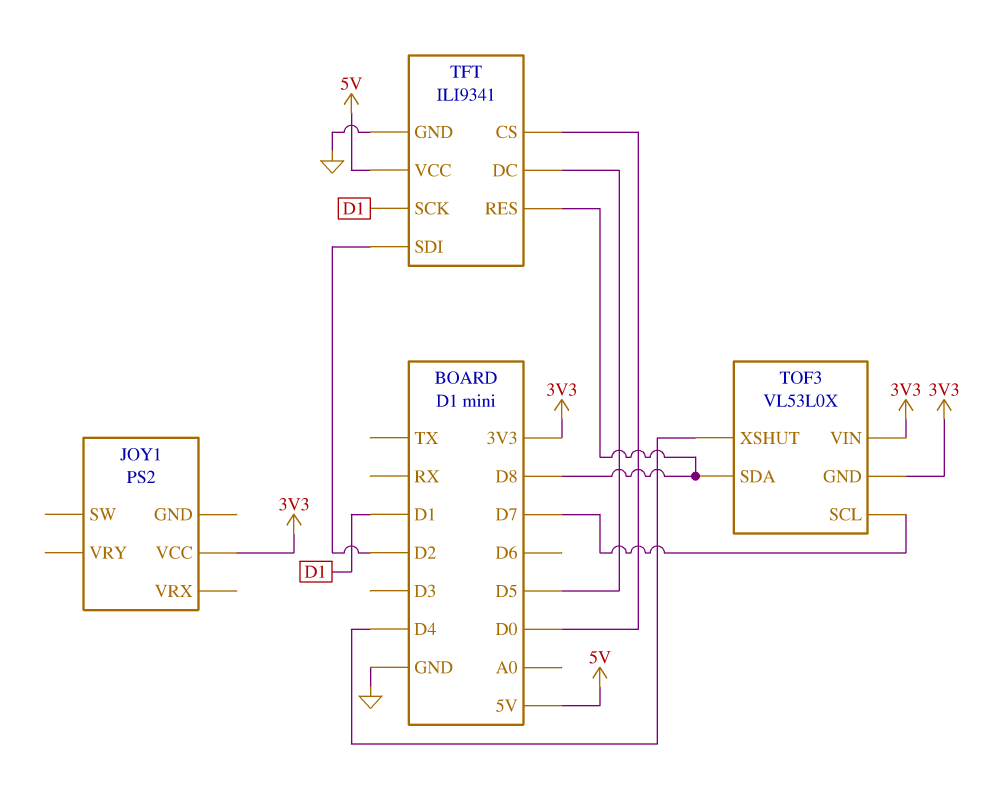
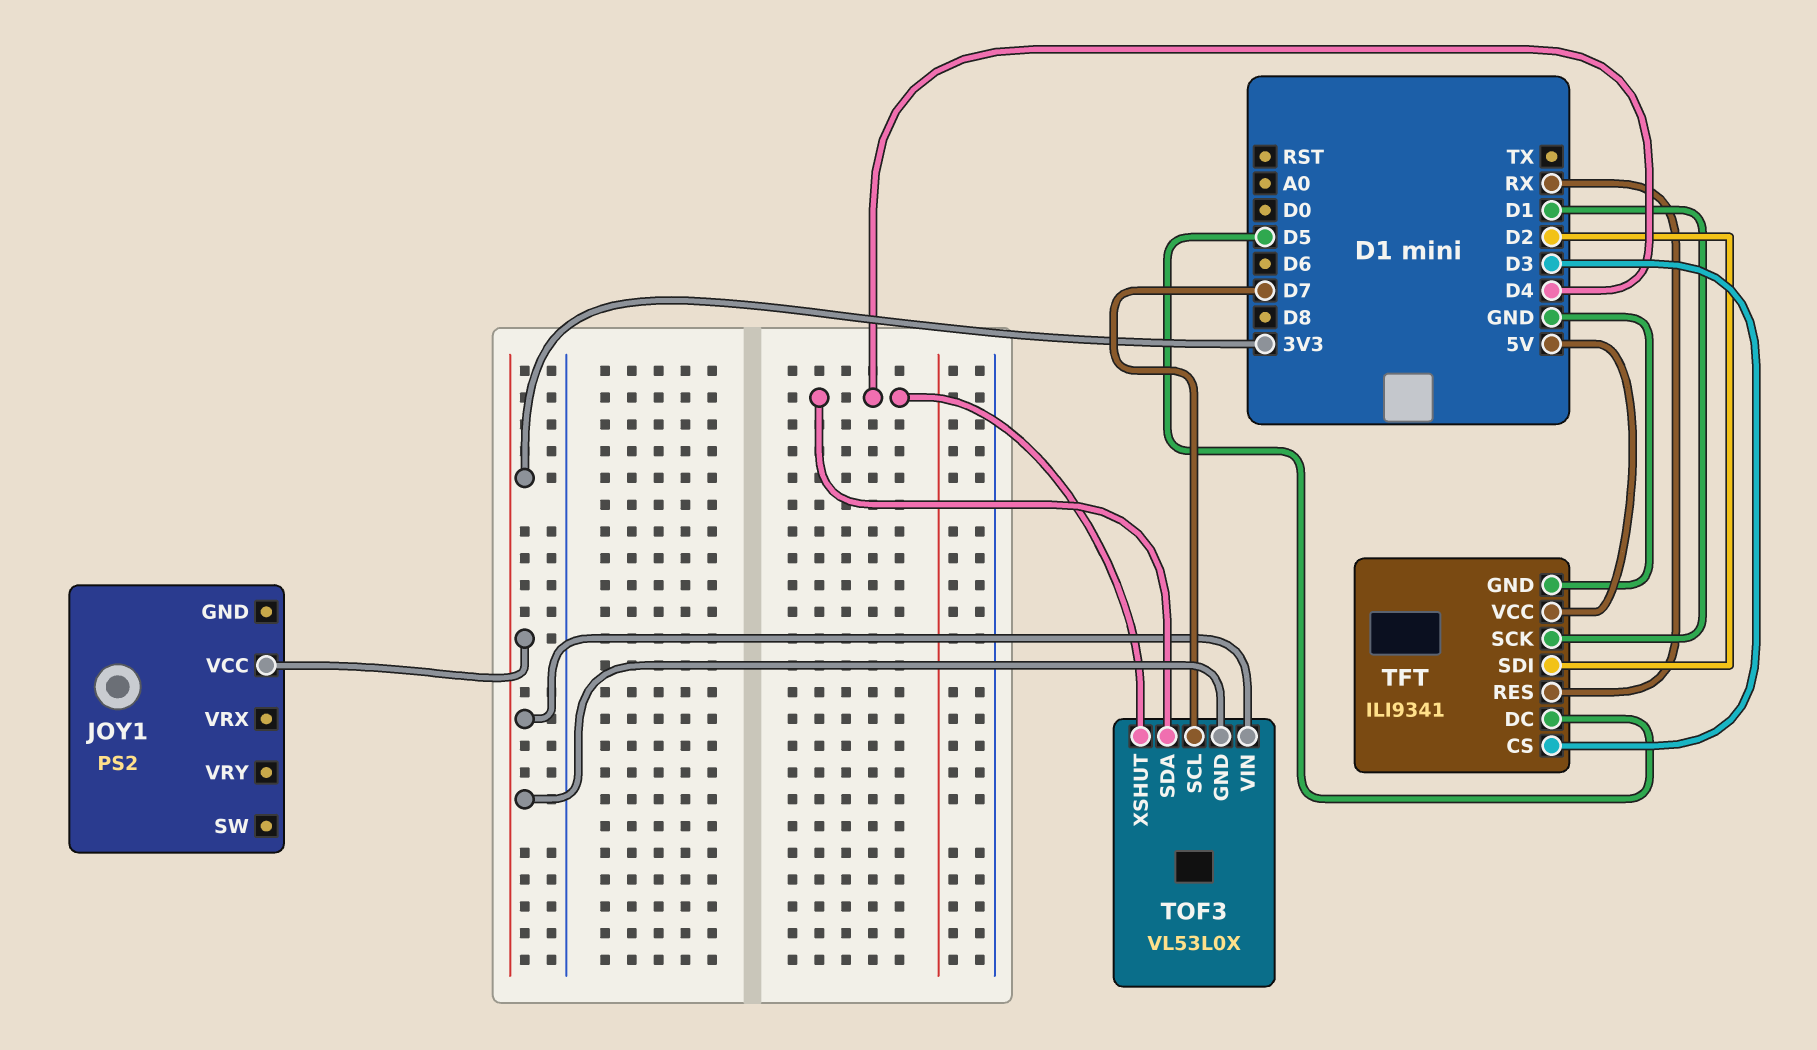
TFT pin CS: D0 -> D3
TFT pin RES: D8 -> RX
TOF3 pin SDA: D8 -> D4

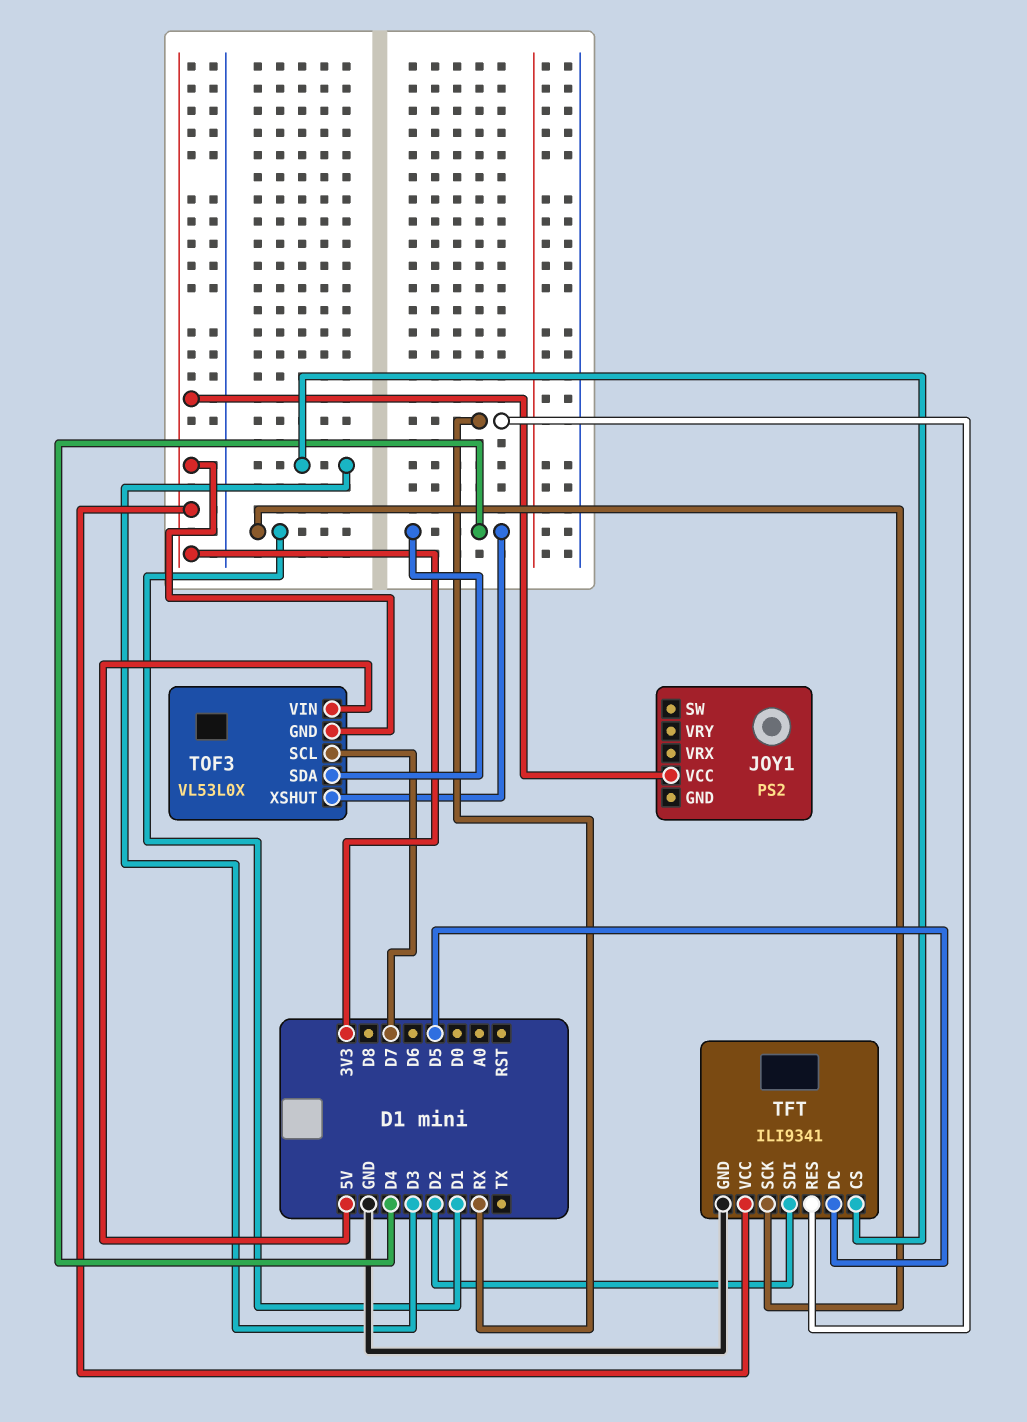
TFT pin VCC: 5V -> 3V3
TOF3 pin VIN: 3V3 -> 5V

